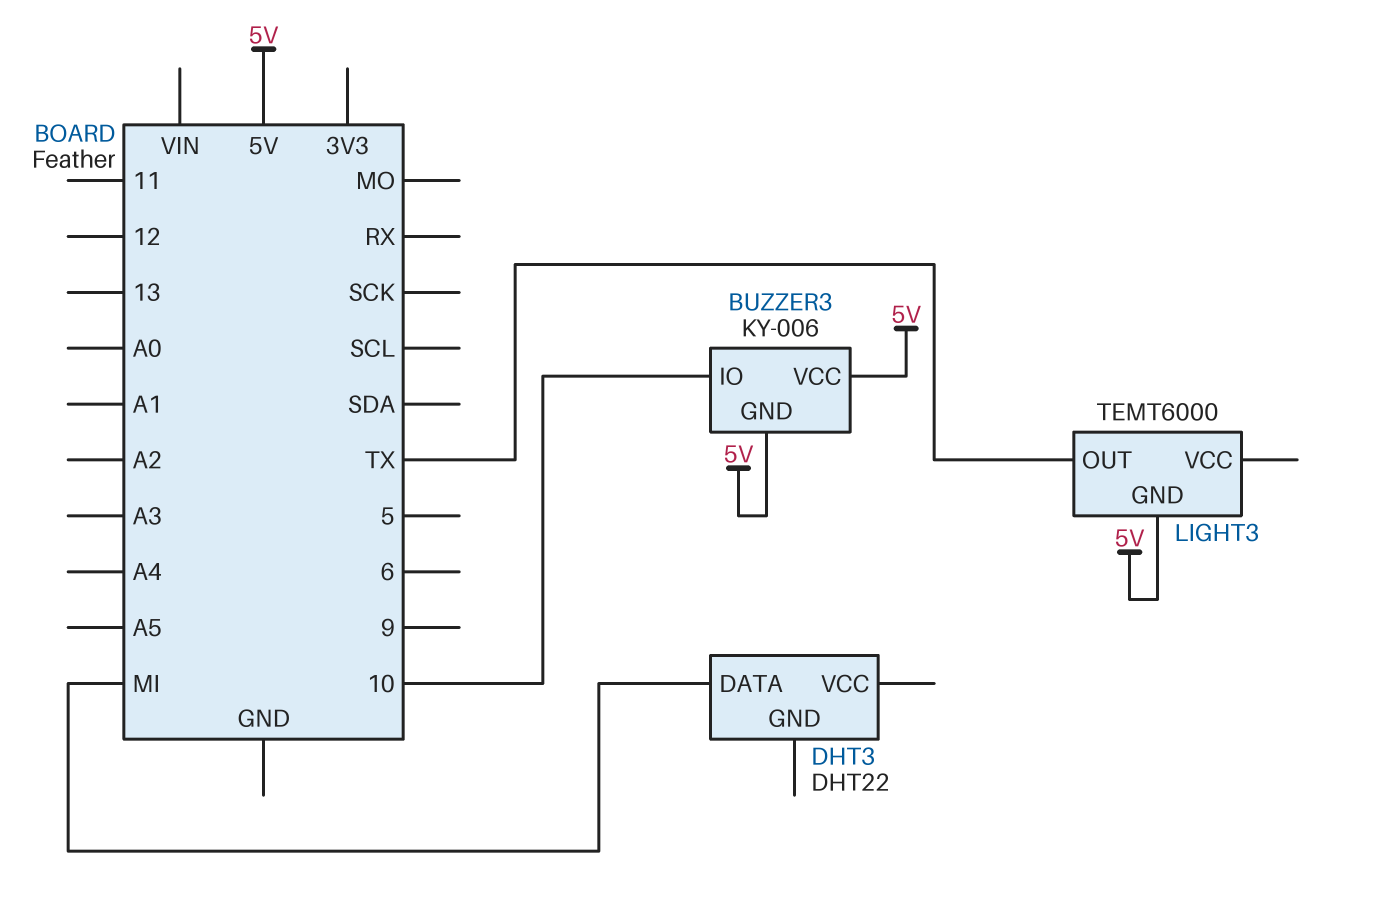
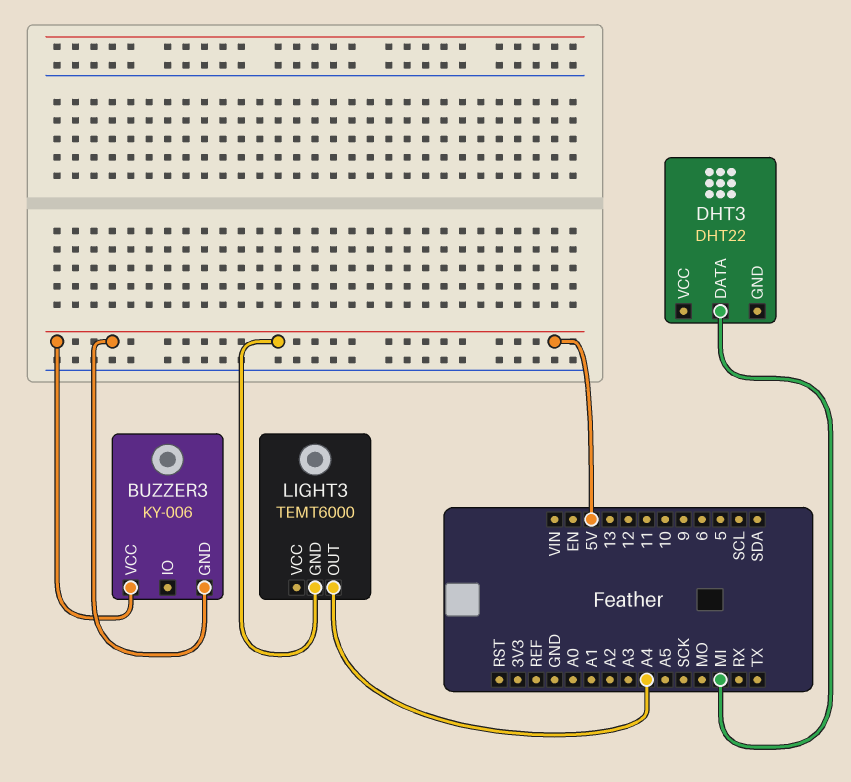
BUZZER3 pin IO: 10 -> none
LIGHT3 pin OUT: TX -> A4

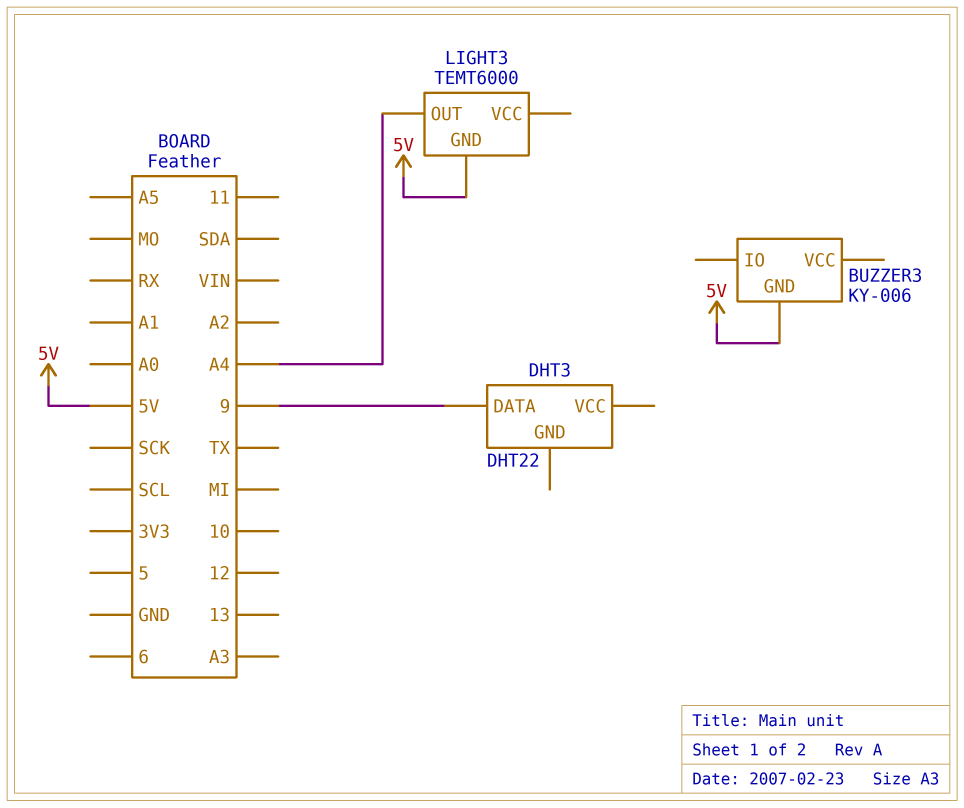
BUZZER3 pin VCC: 5V -> none
DHT3 pin DATA: MI -> 9

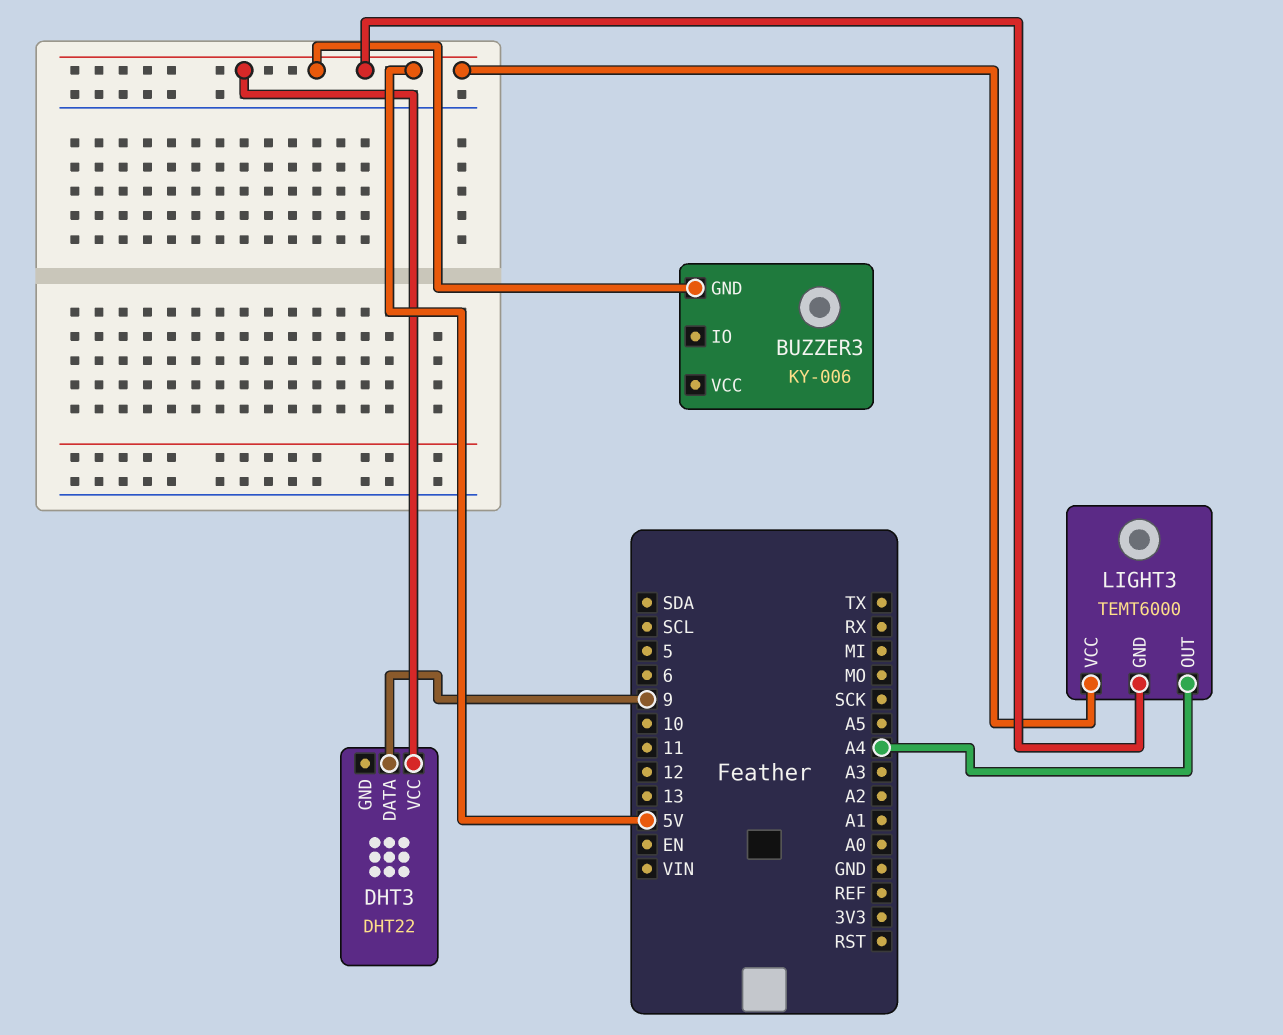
DHT3 pin VCC: none -> 5V
LIGHT3 pin VCC: none -> 5V

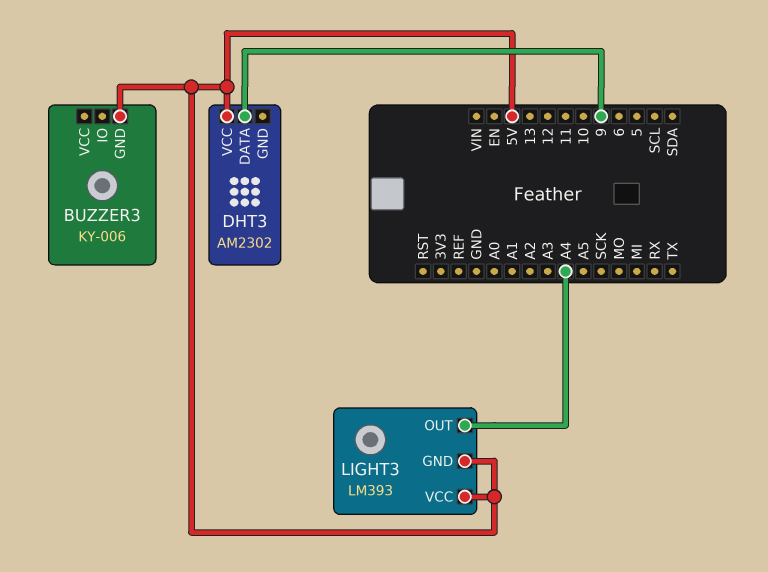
DHT3: DHT22 -> AM2302
LIGHT3: TEMT6000 -> LM393

